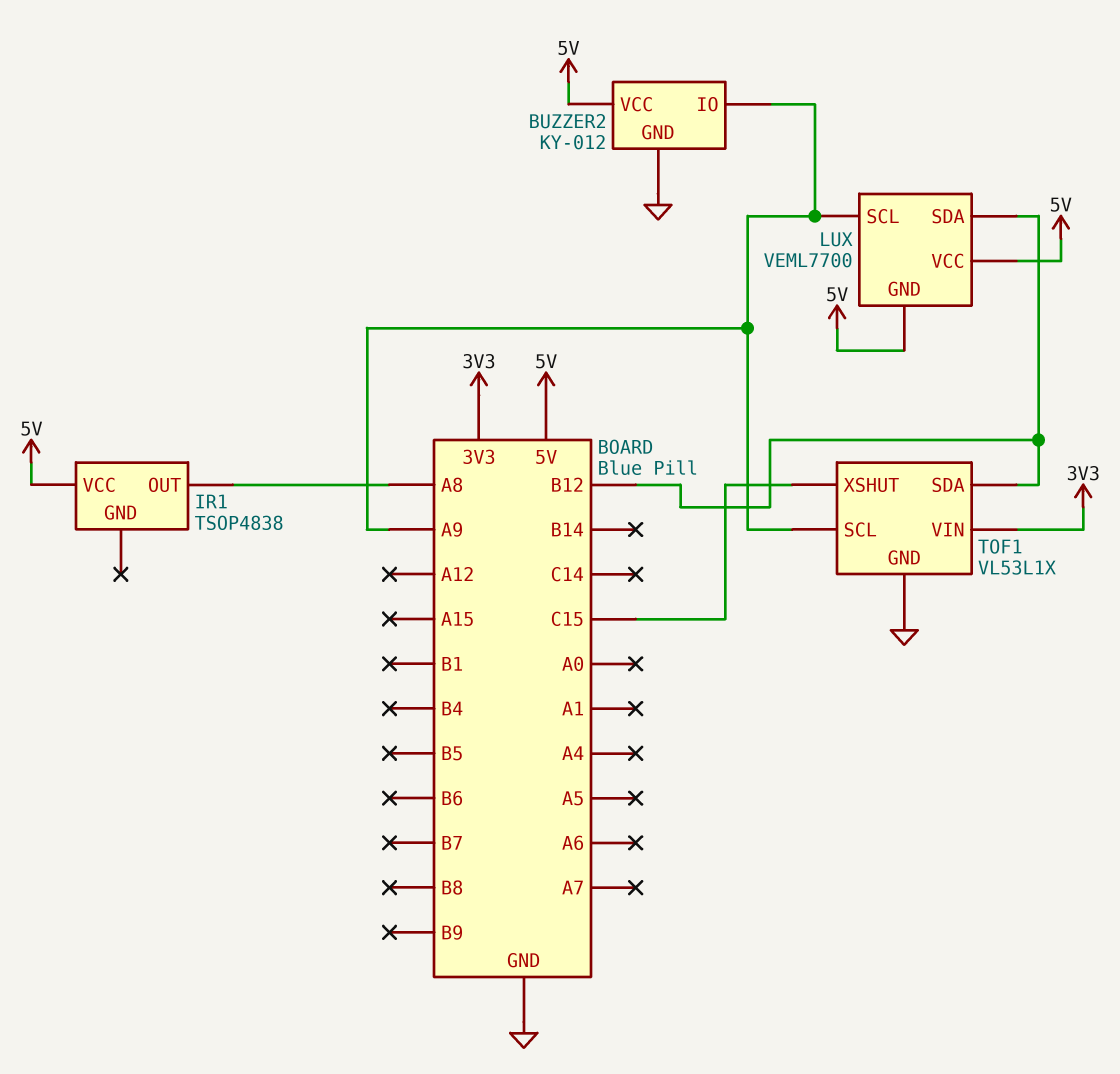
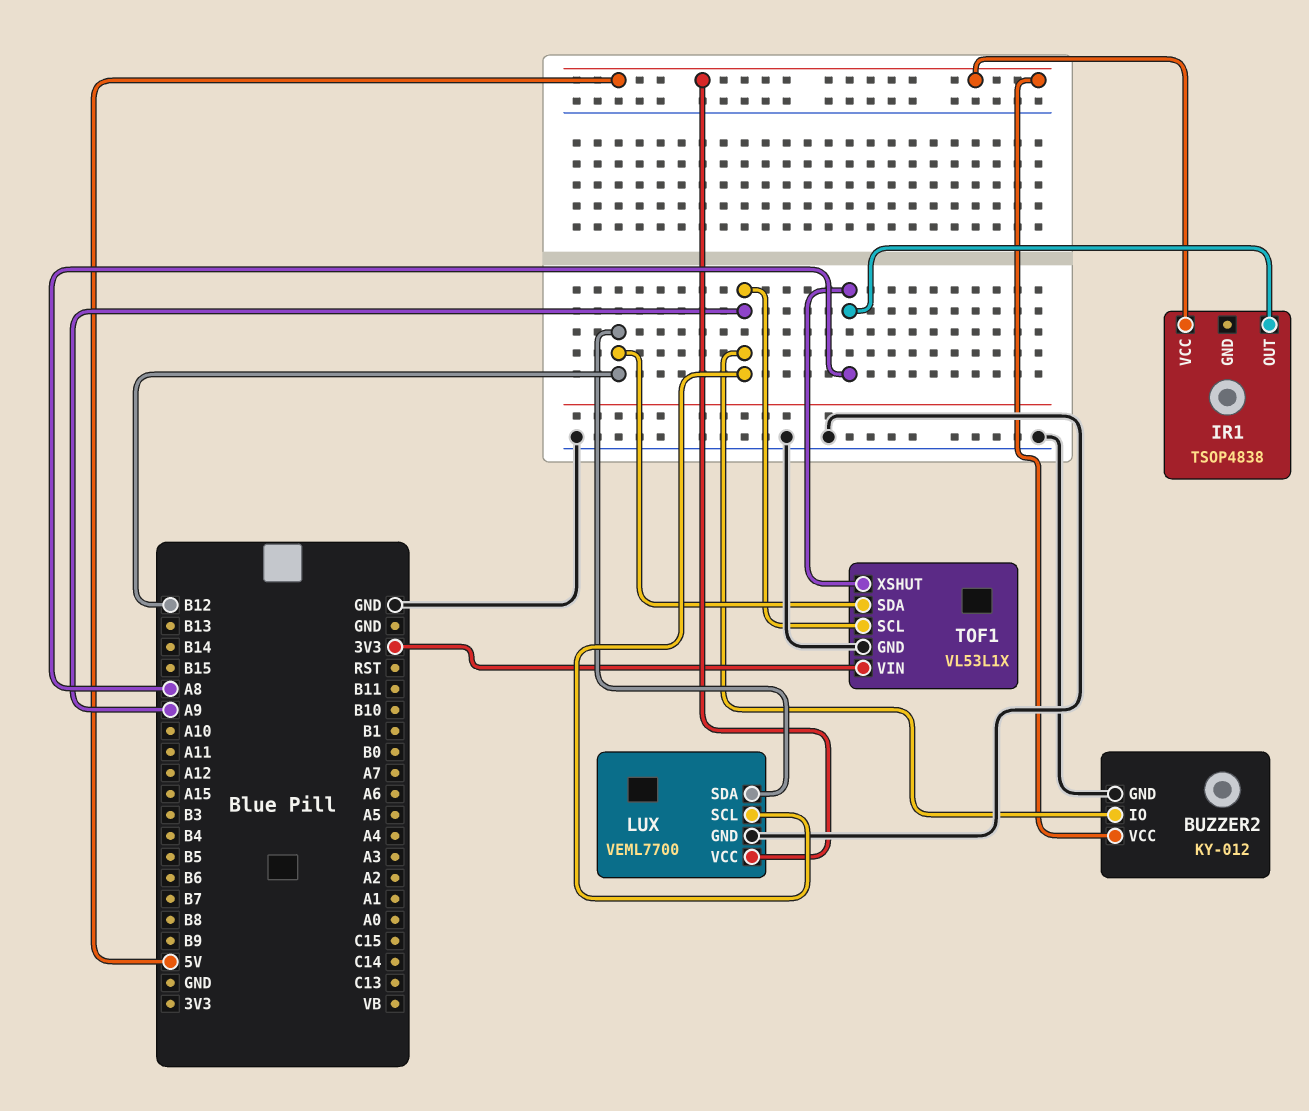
LUX pin GND: 5V -> GND
TOF1 pin XSHUT: C15 -> A8

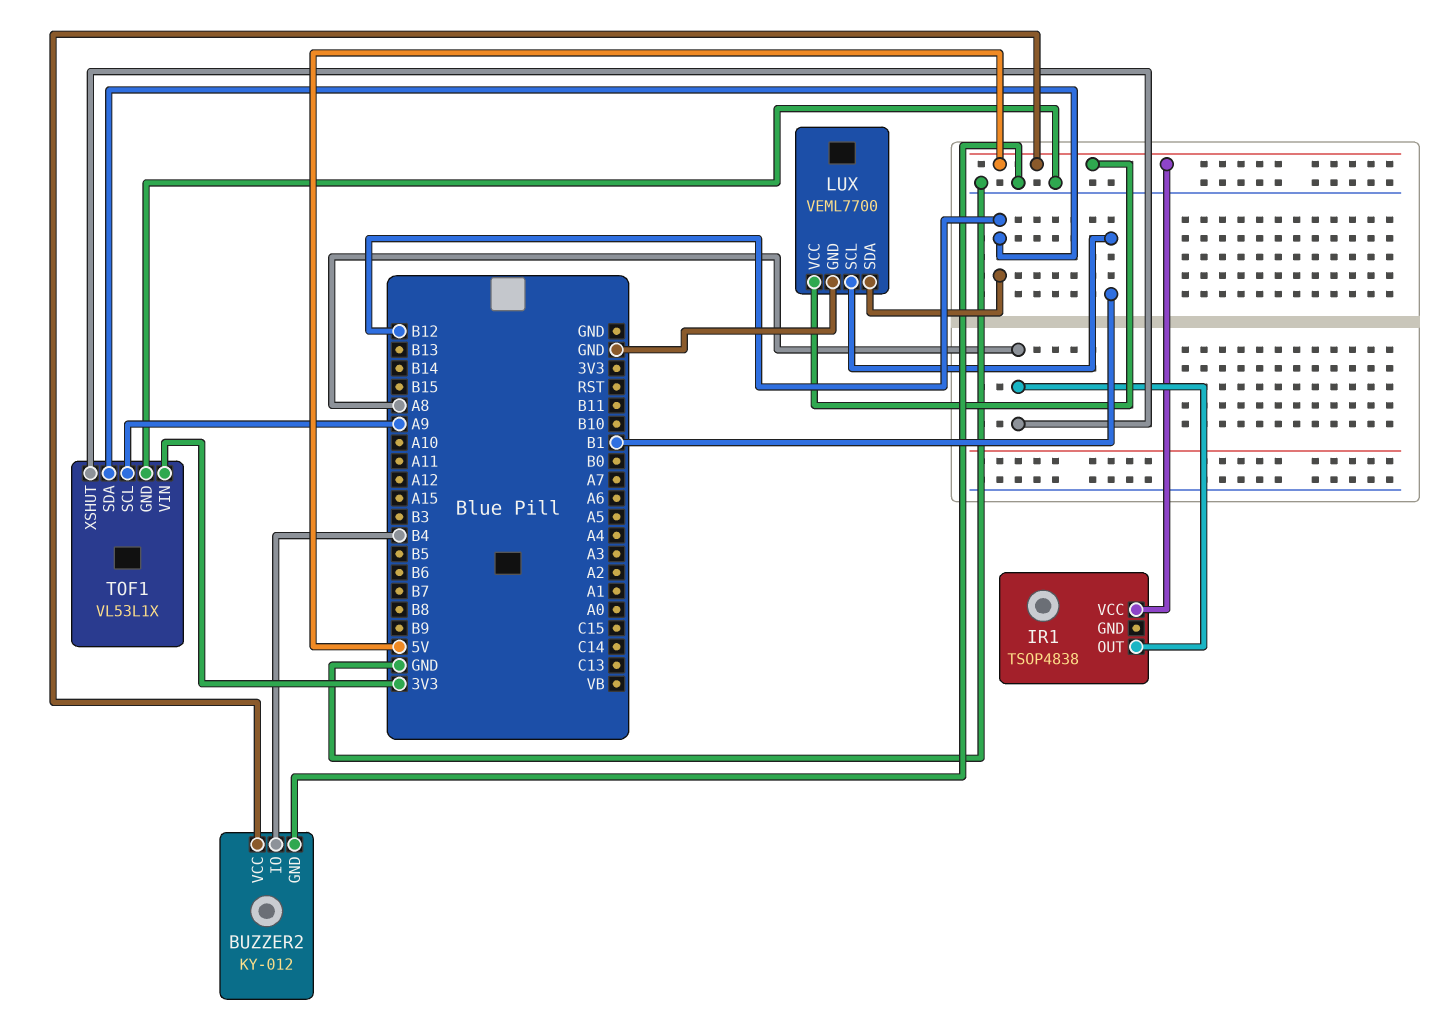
BUZZER2 pin IO: A9 -> B4
LUX pin SCL: A9 -> B1

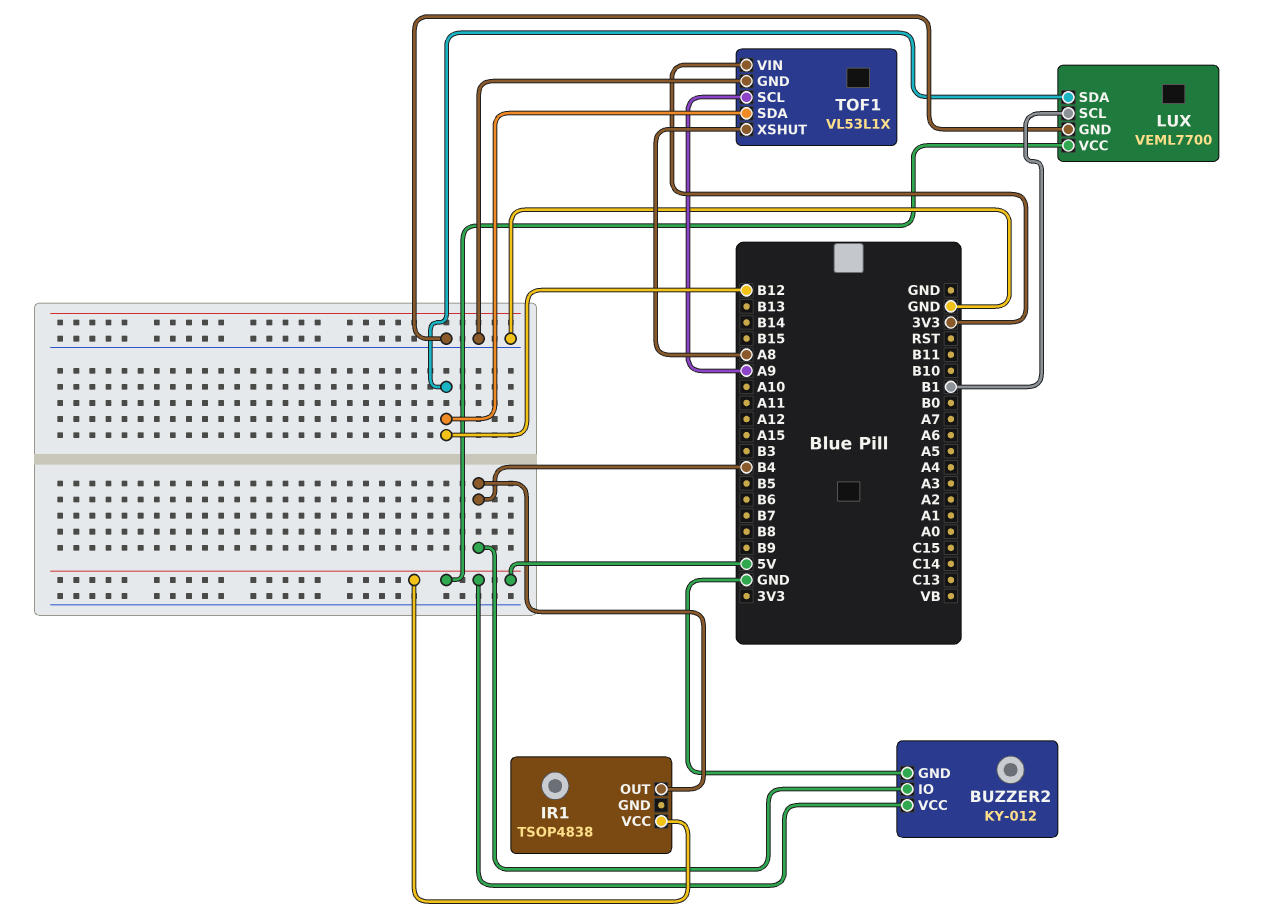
IR1 pin OUT: A8 -> B4

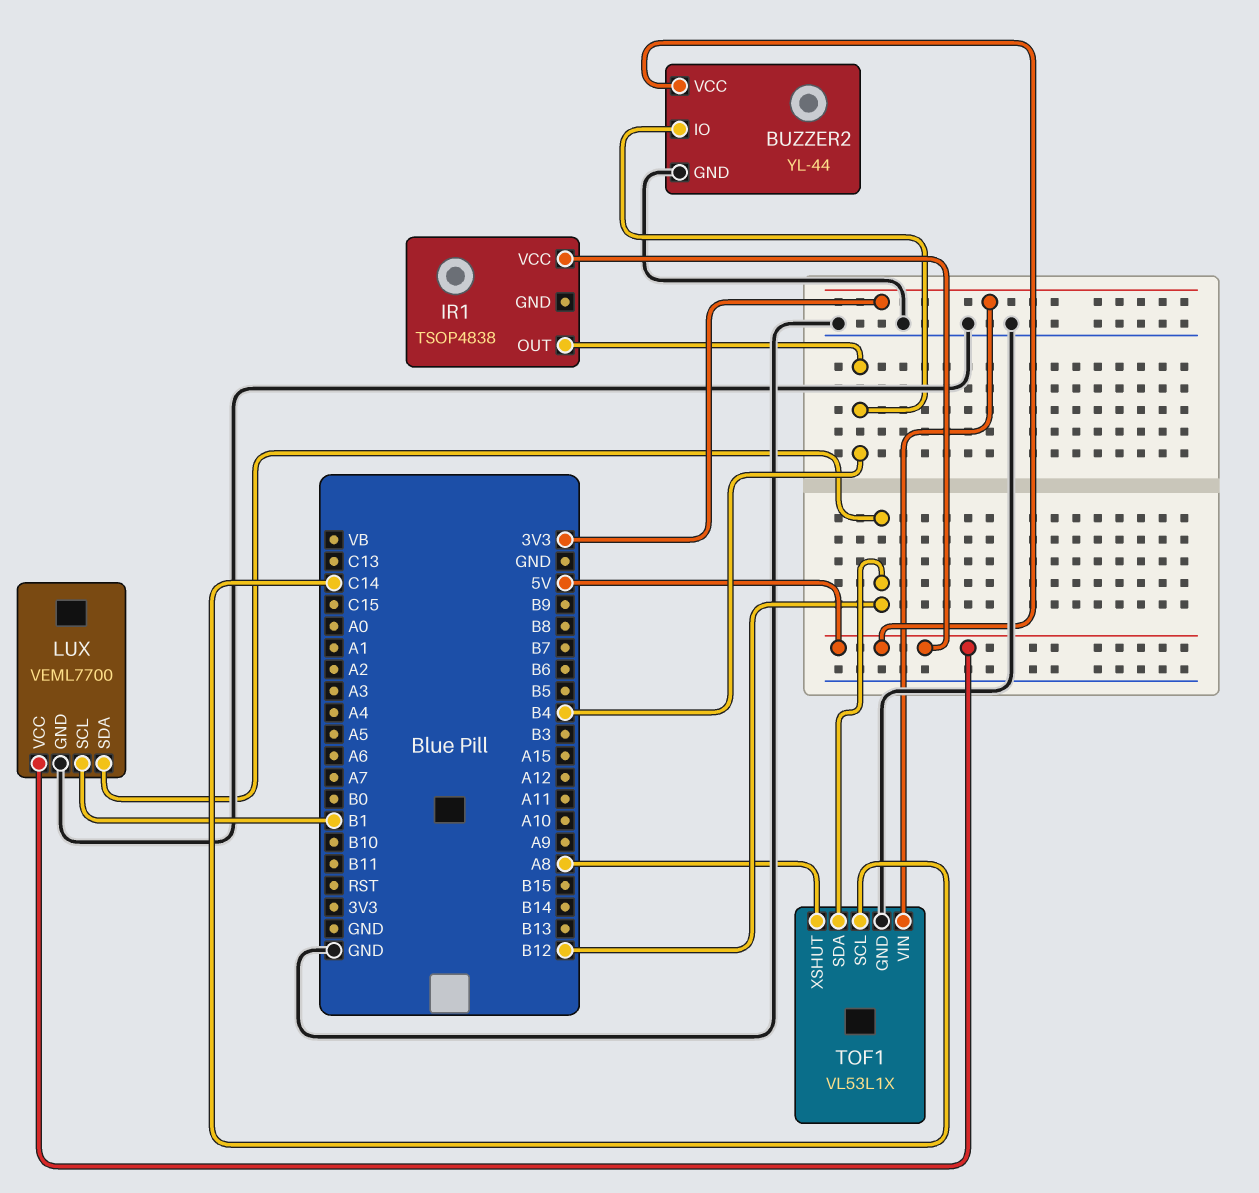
BUZZER2: KY-012 -> YL-44
TOF1 pin SCL: A9 -> C14

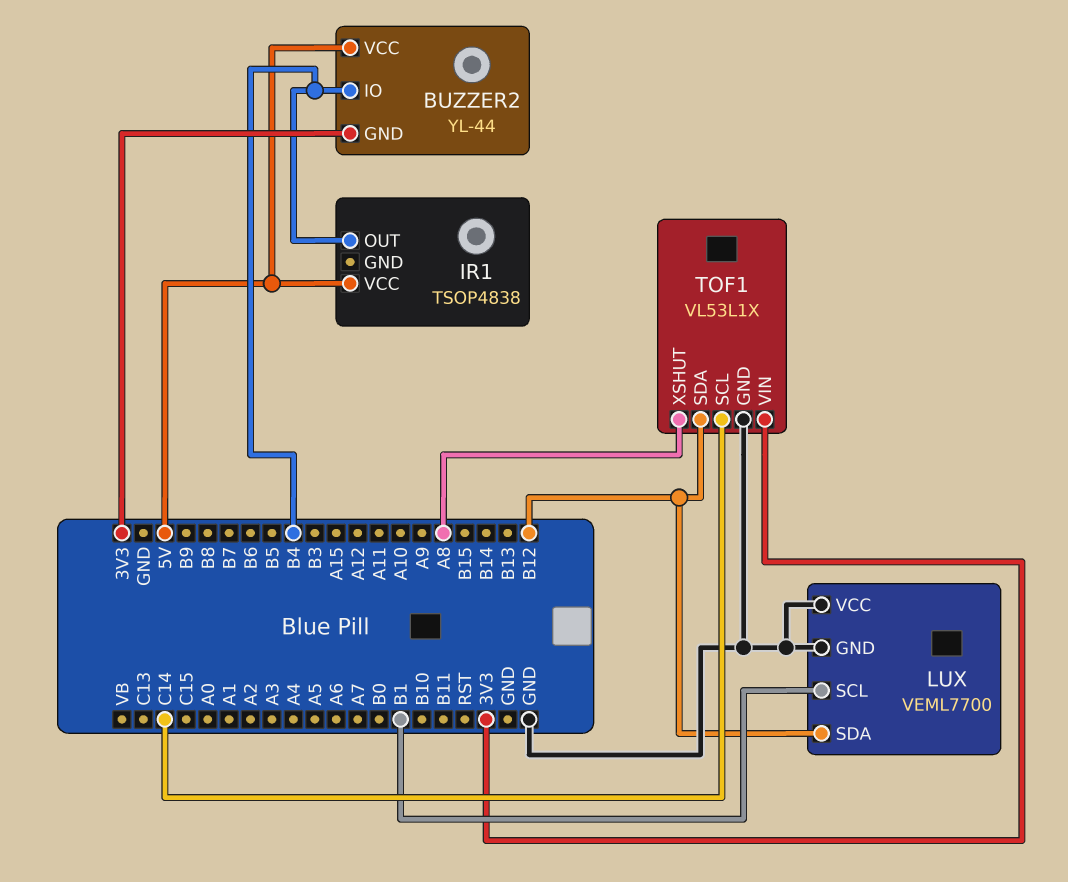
BUZZER2 pin GND: GND -> 3V3
LUX pin VCC: 5V -> GND

